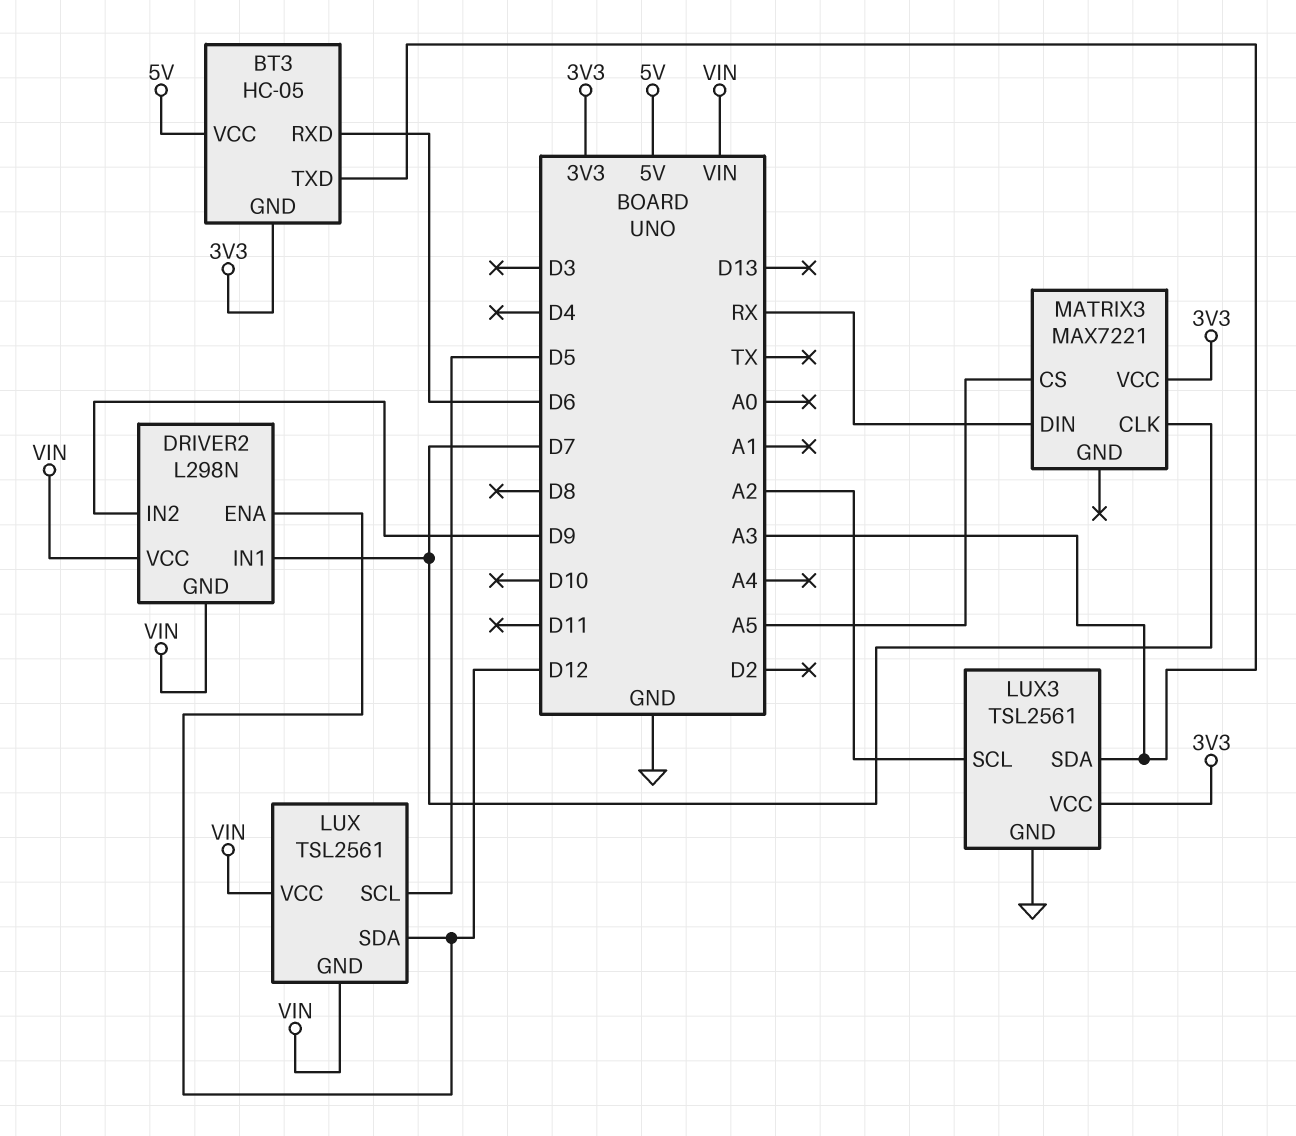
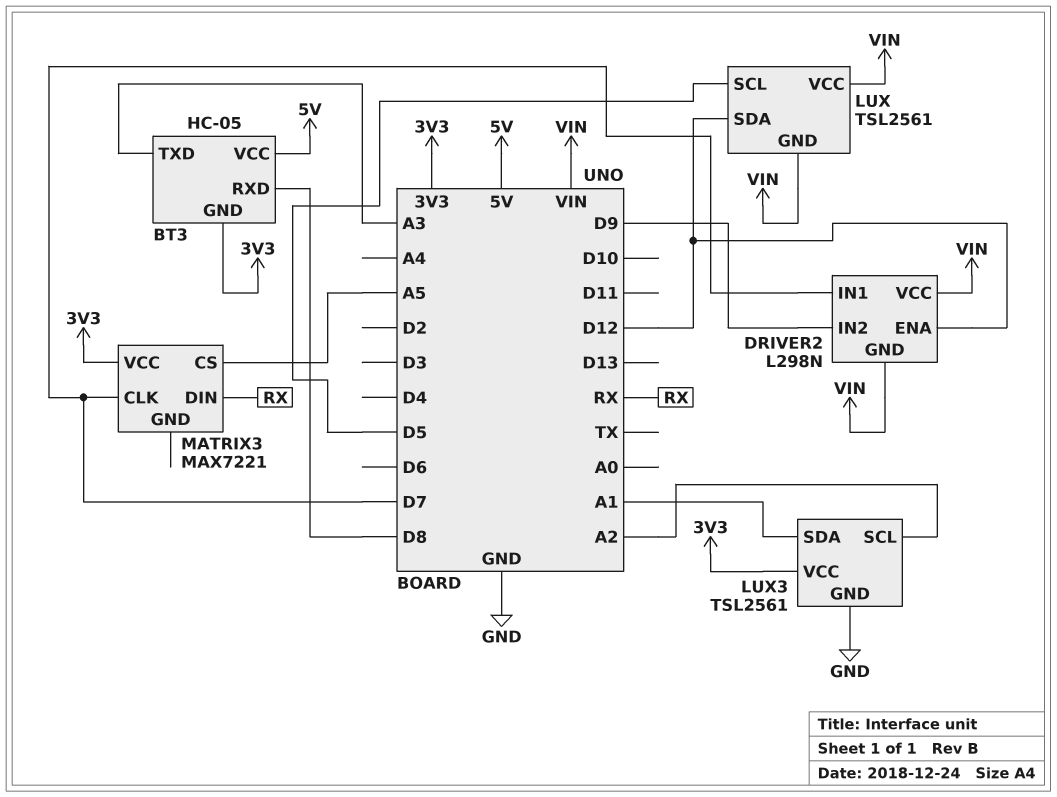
BT3 pin RXD: D6 -> D8
LUX3 pin SDA: A3 -> A1

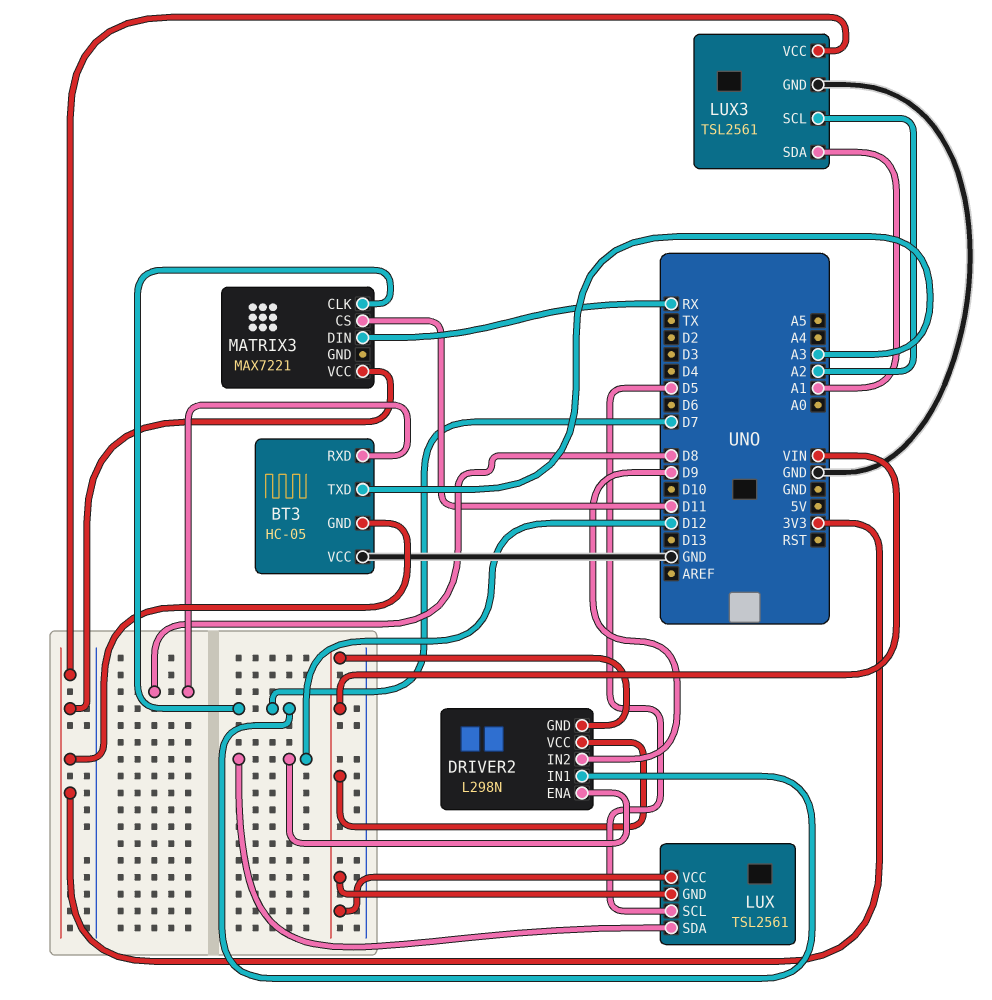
BT3 pin VCC: 5V -> GND
MATRIX3 pin CS: A5 -> D11

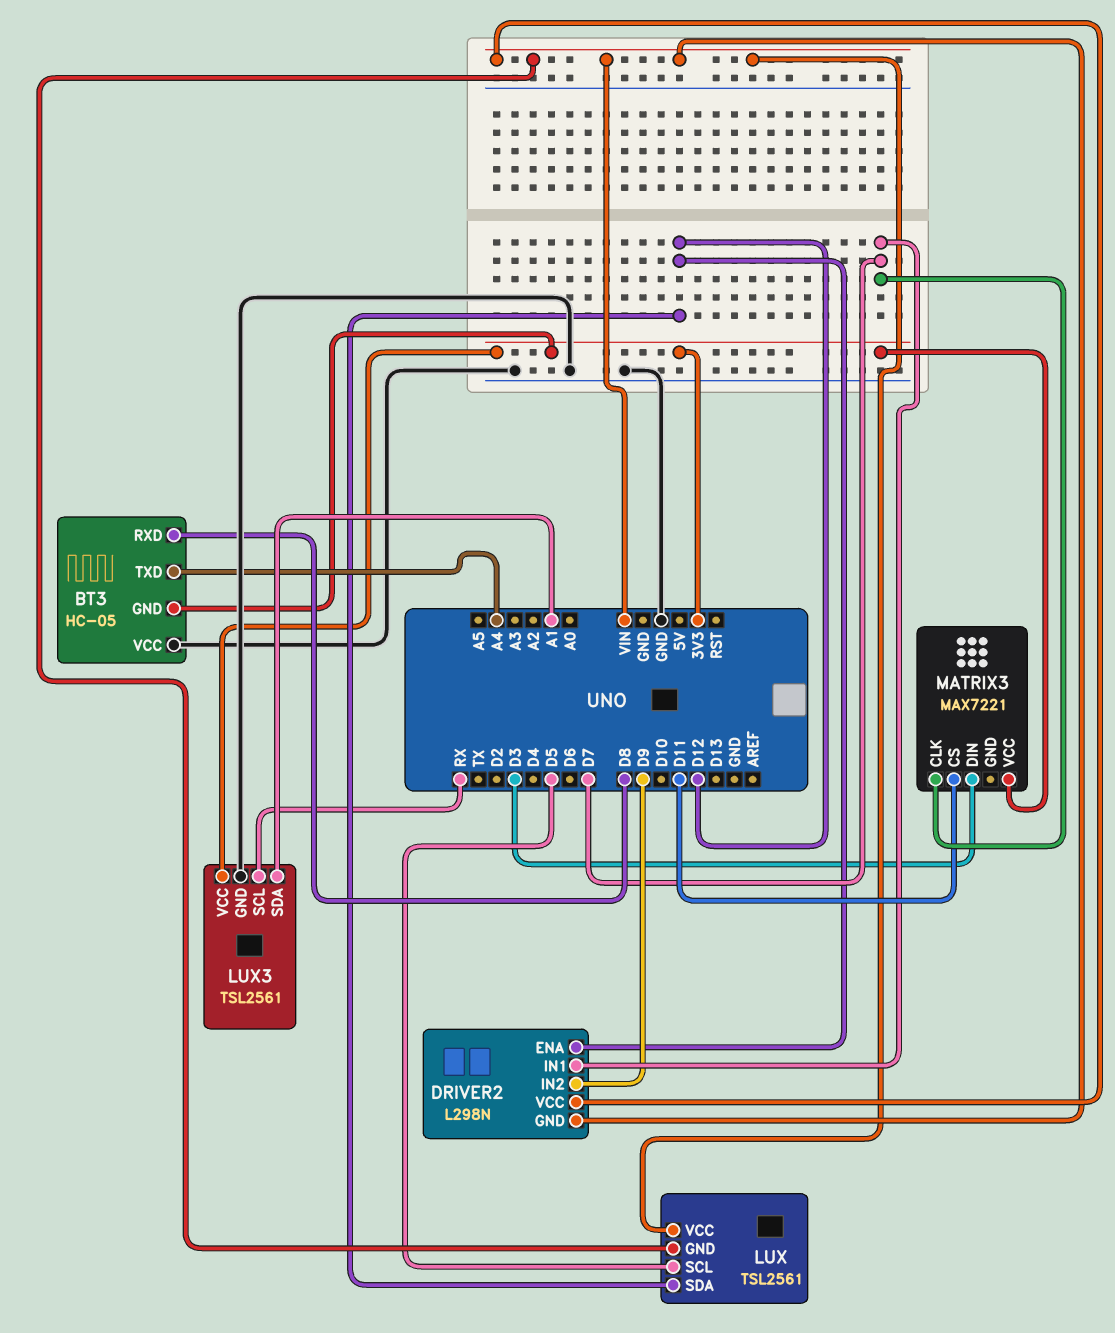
BT3 pin TXD: A3 -> A4
LUX3 pin SCL: A2 -> RX
MATRIX3 pin DIN: RX -> D3

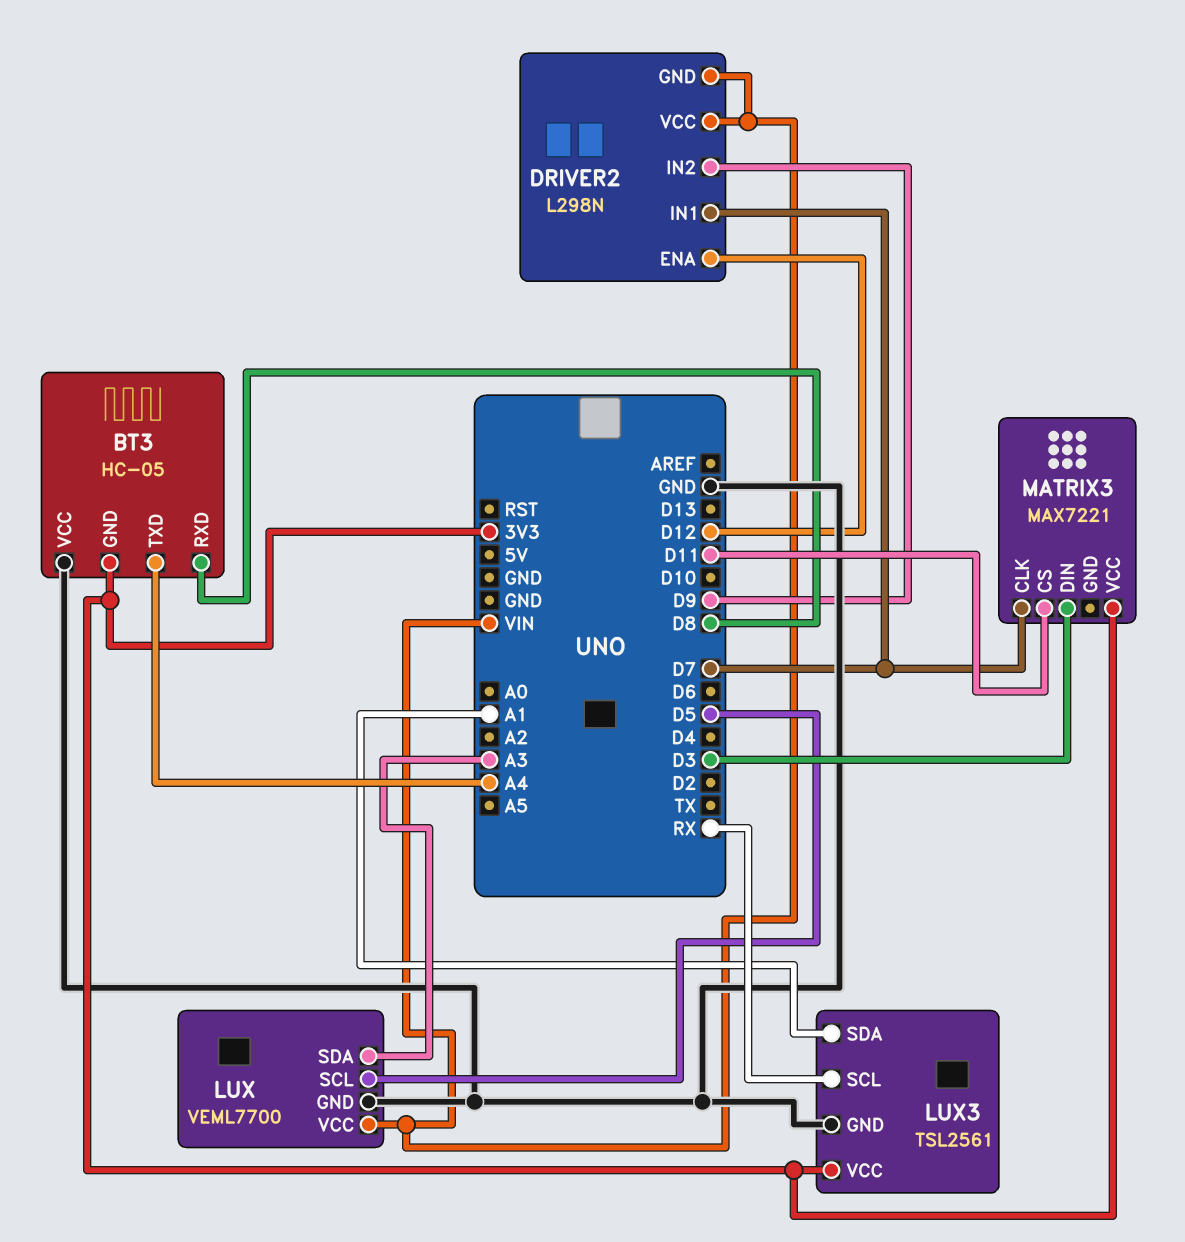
LUX: TSL2561 -> VEML7700
LUX pin GND: VIN -> GND
LUX pin SDA: D12 -> A3

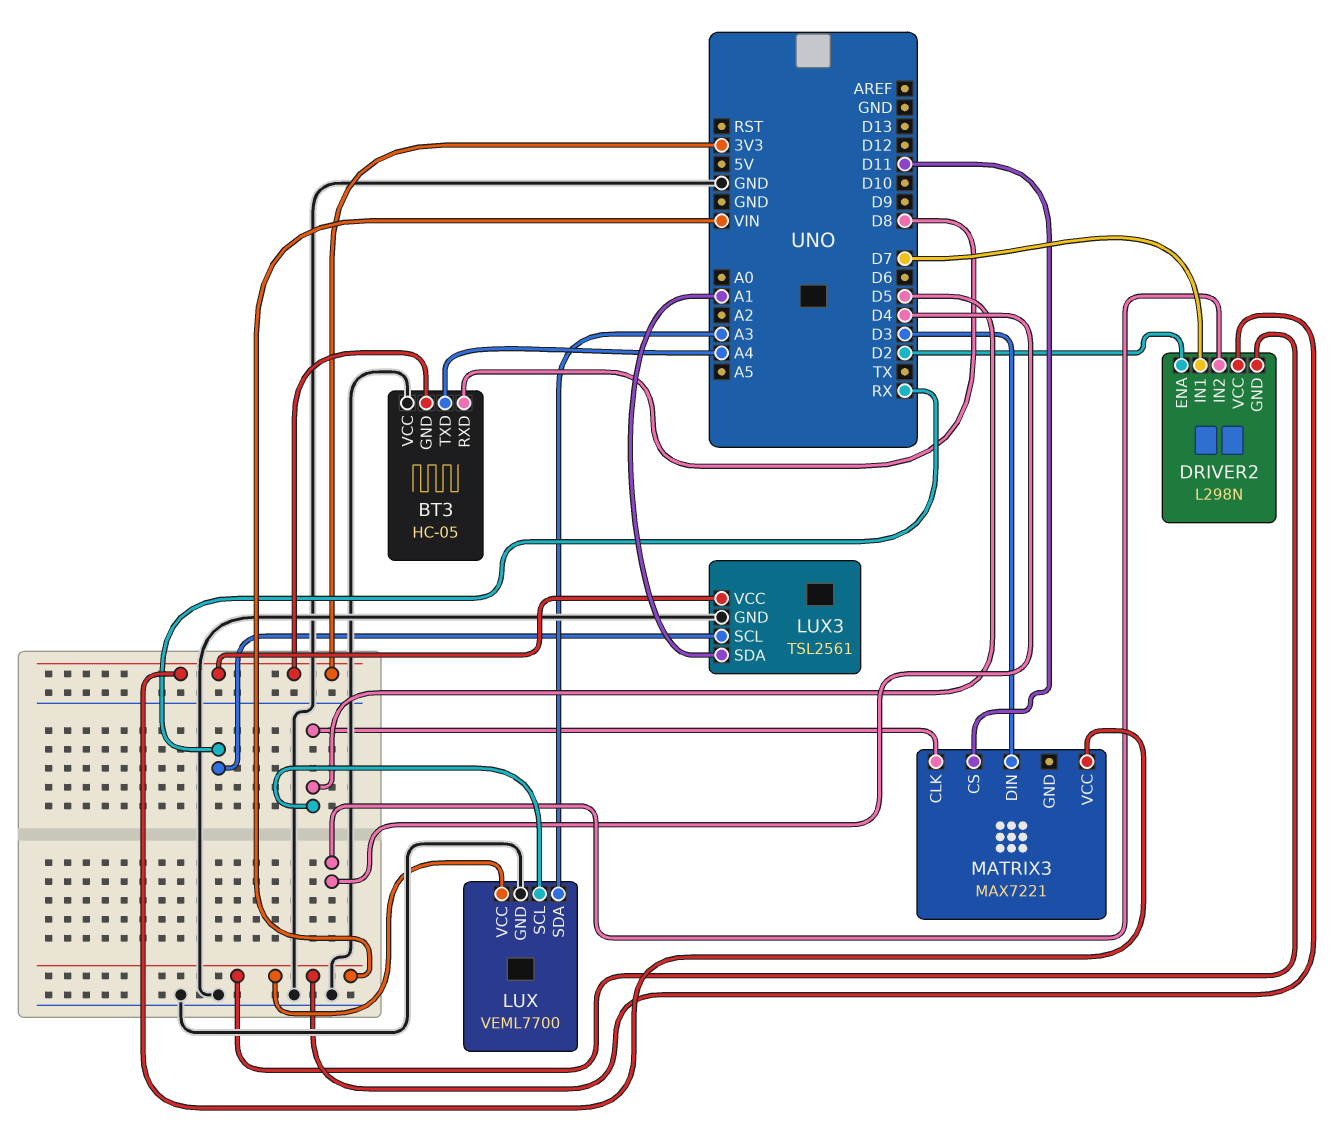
DRIVER2 pin ENA: D12 -> D2
DRIVER2 pin IN2: D9 -> D4
MATRIX3 pin CLK: D7 -> D5

